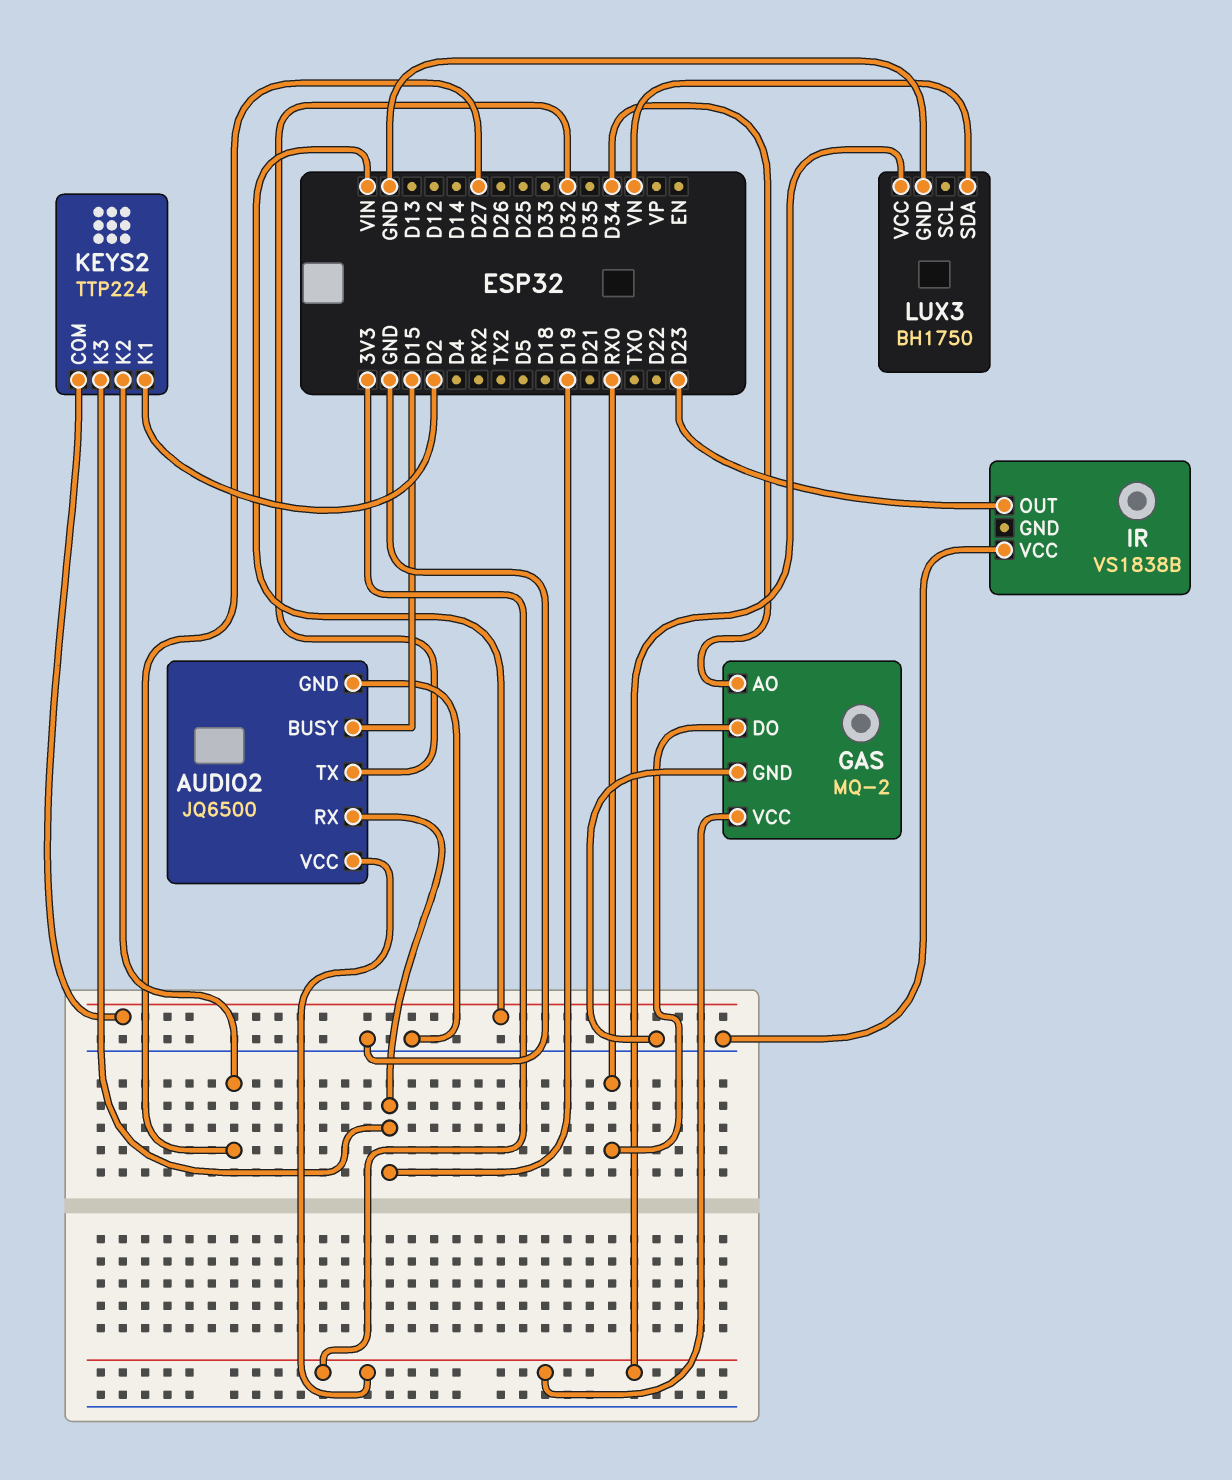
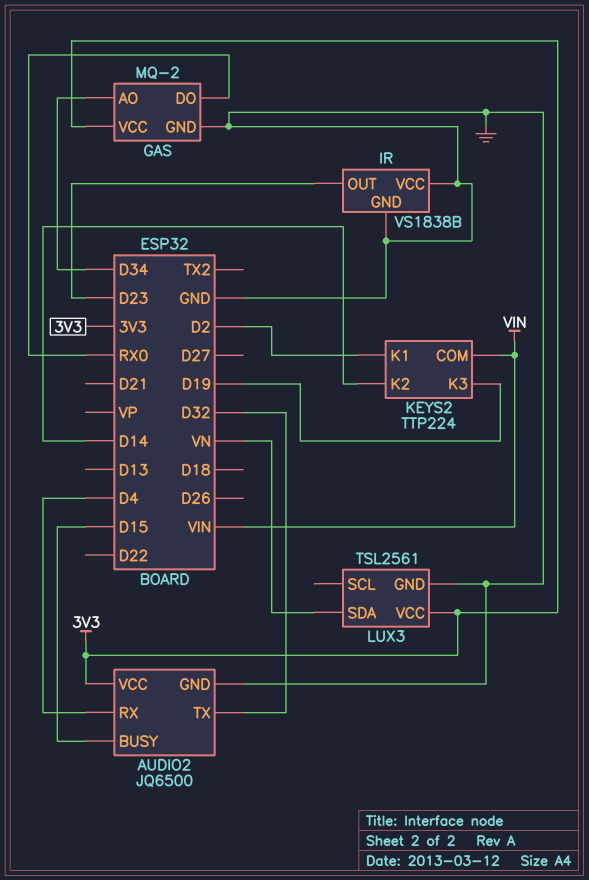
AUDIO2 pin RX: D19 -> D4
IR pin GND: none -> GND
KEYS2 pin K2: D27 -> D14
LUX3: BH1750 -> TSL2561

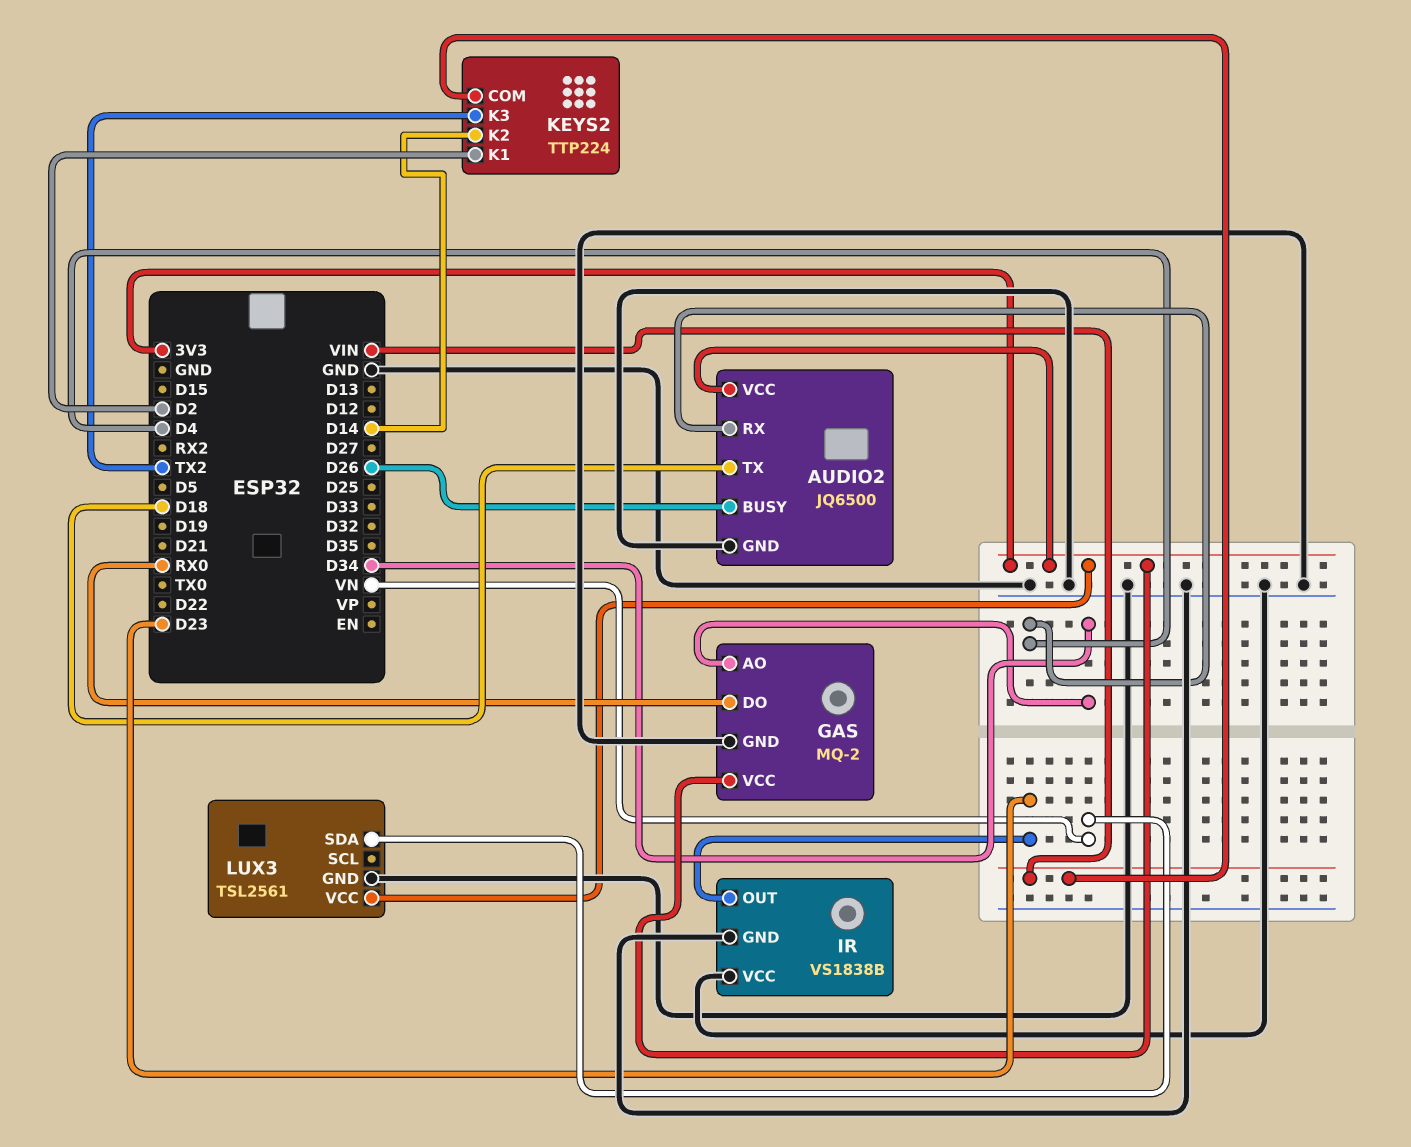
AUDIO2 pin BUSY: D15 -> D26
AUDIO2 pin TX: D32 -> D18
KEYS2 pin K3: D19 -> TX2

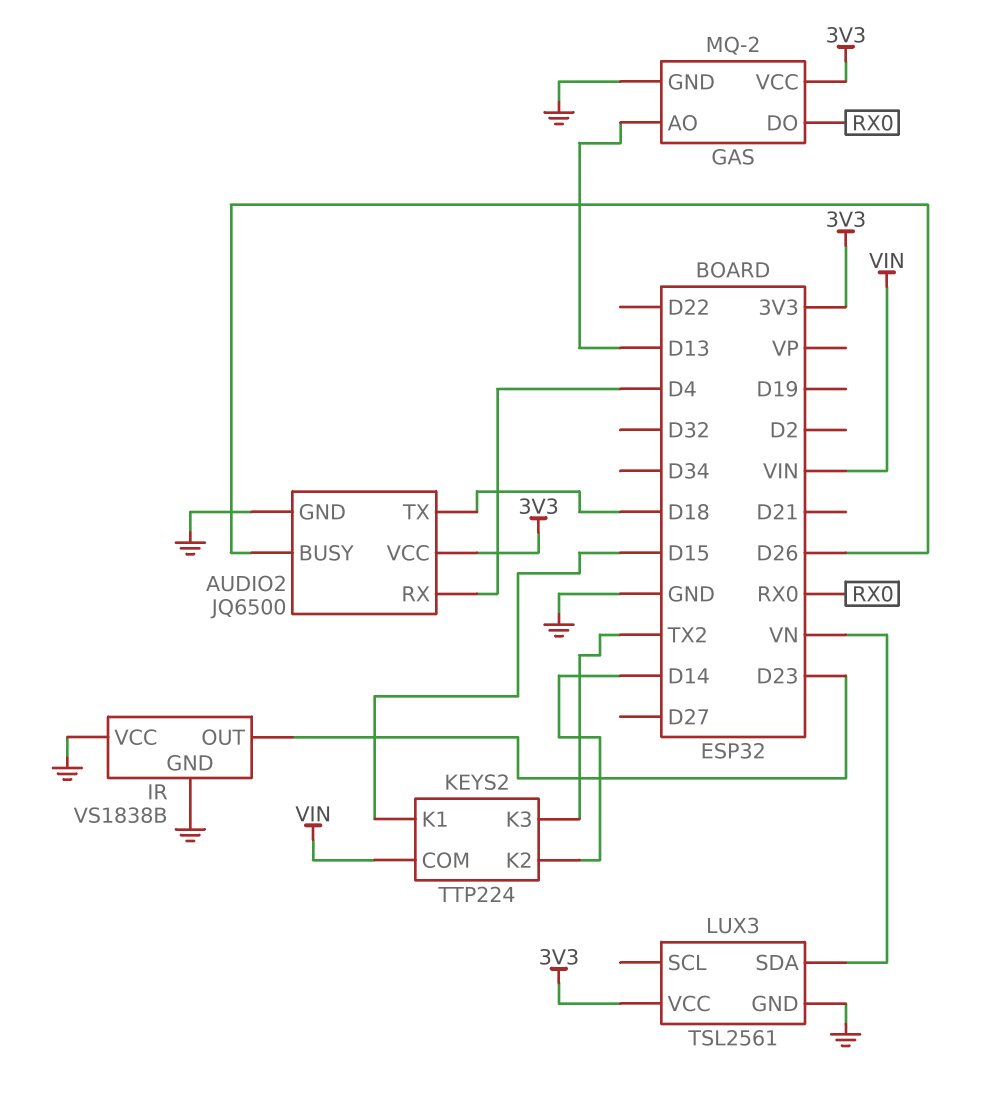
GAS pin AO: D34 -> D13
KEYS2 pin K1: D2 -> D15

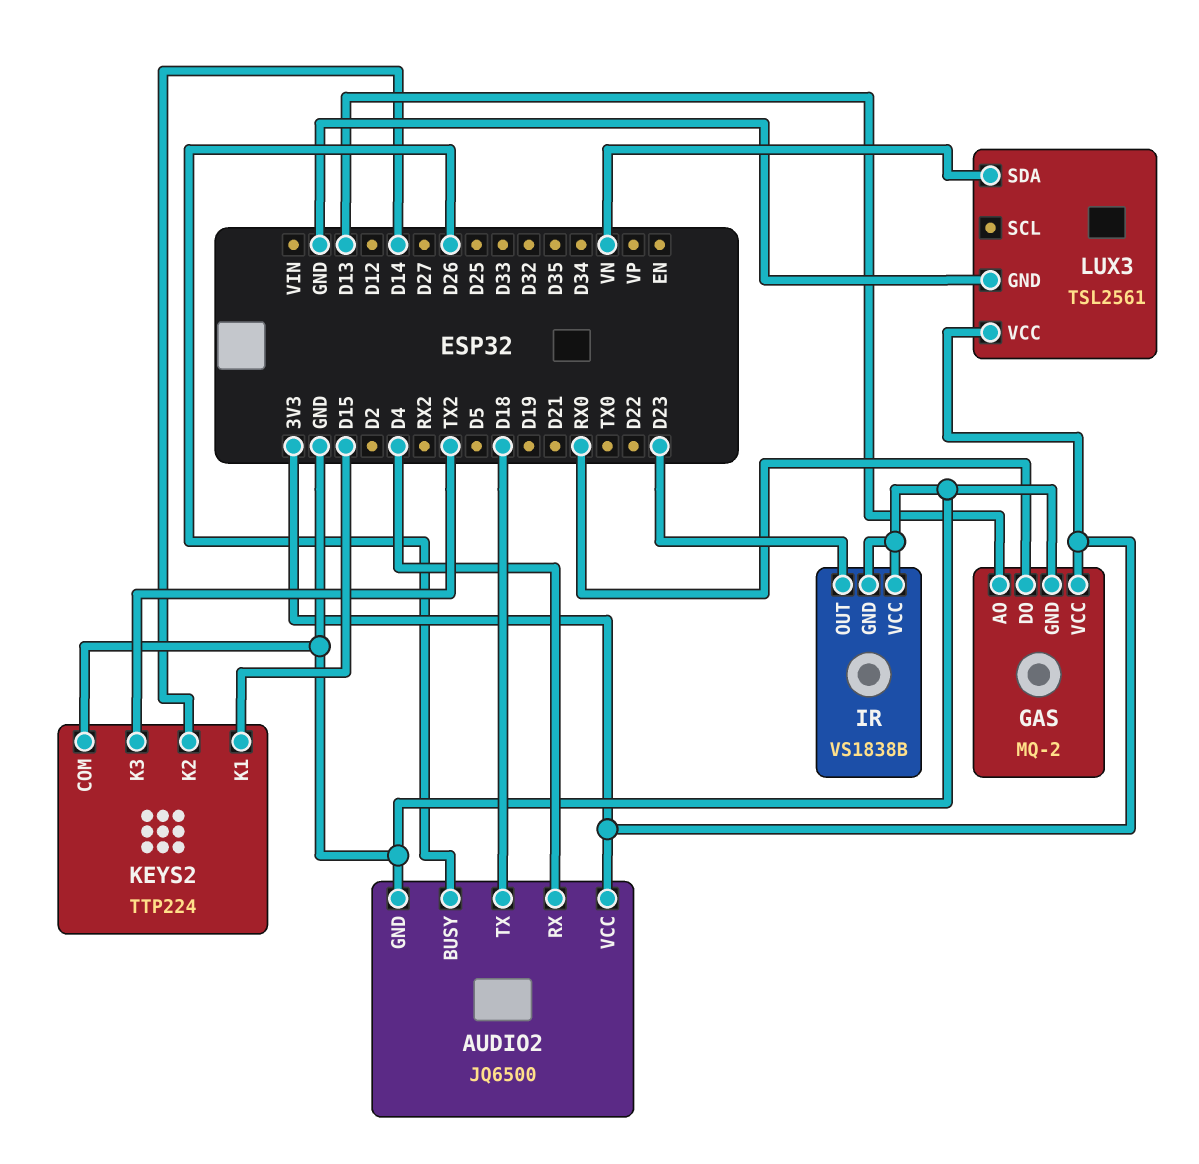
KEYS2 pin COM: VIN -> GND

